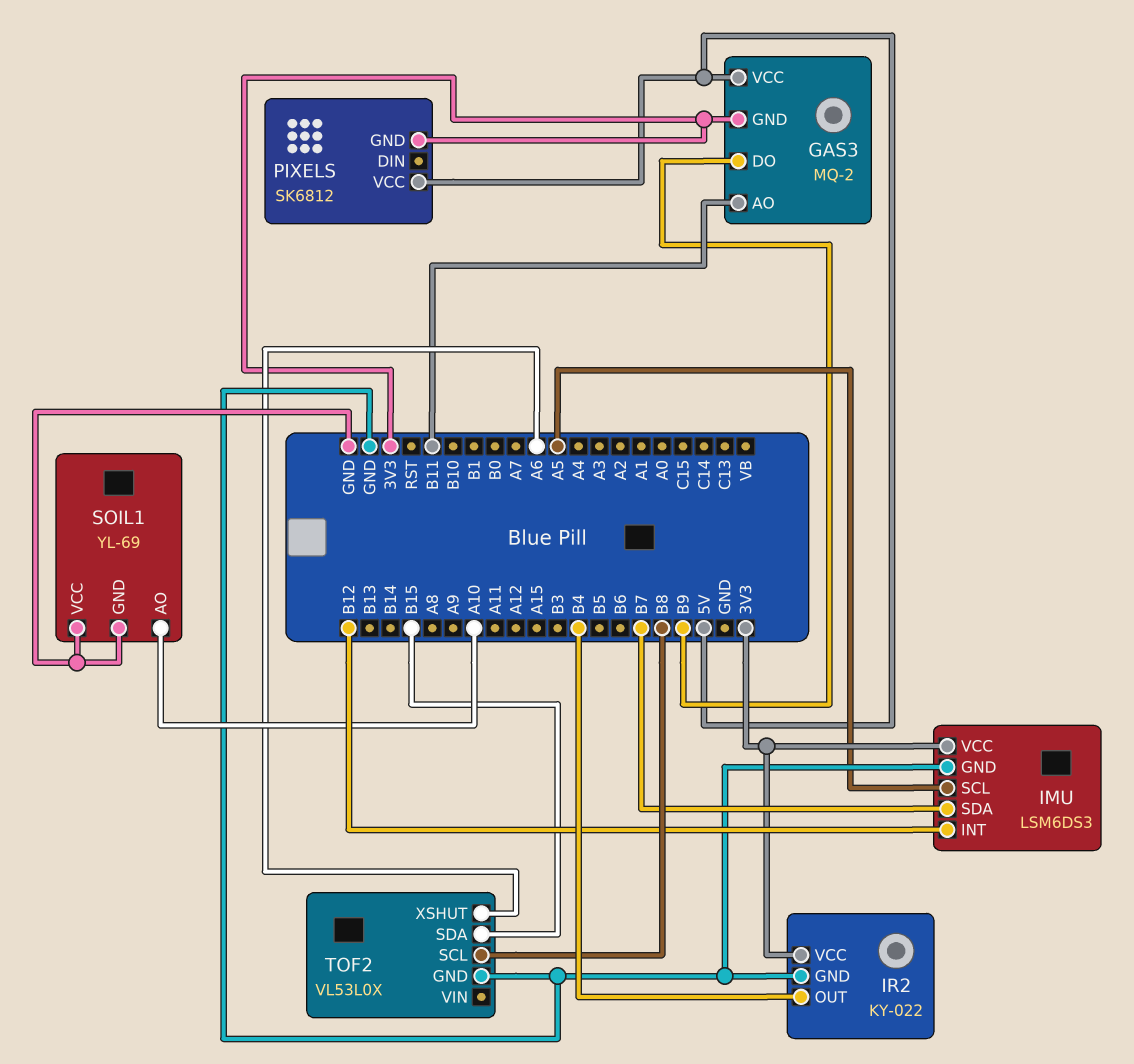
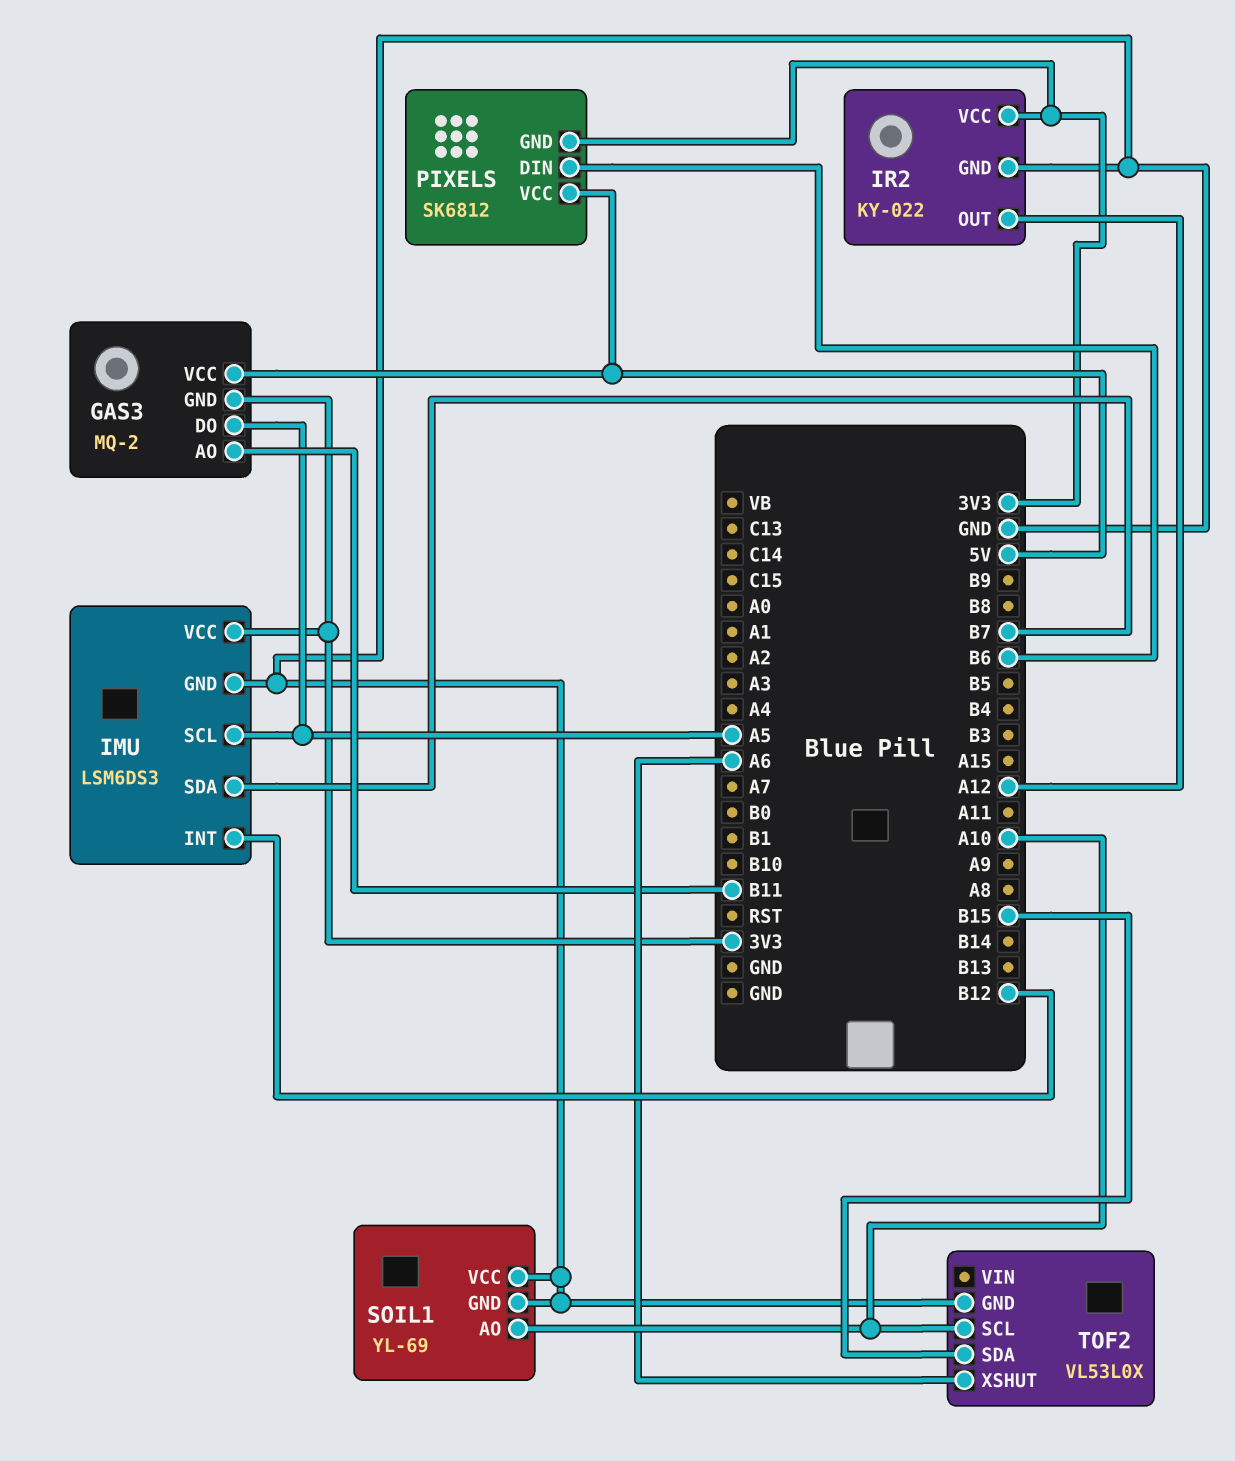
GAS3 pin DO: B9 -> A5
IR2 pin OUT: B4 -> A12
PIXELS pin DIN: none -> B6
TOF2 pin SCL: B8 -> A10

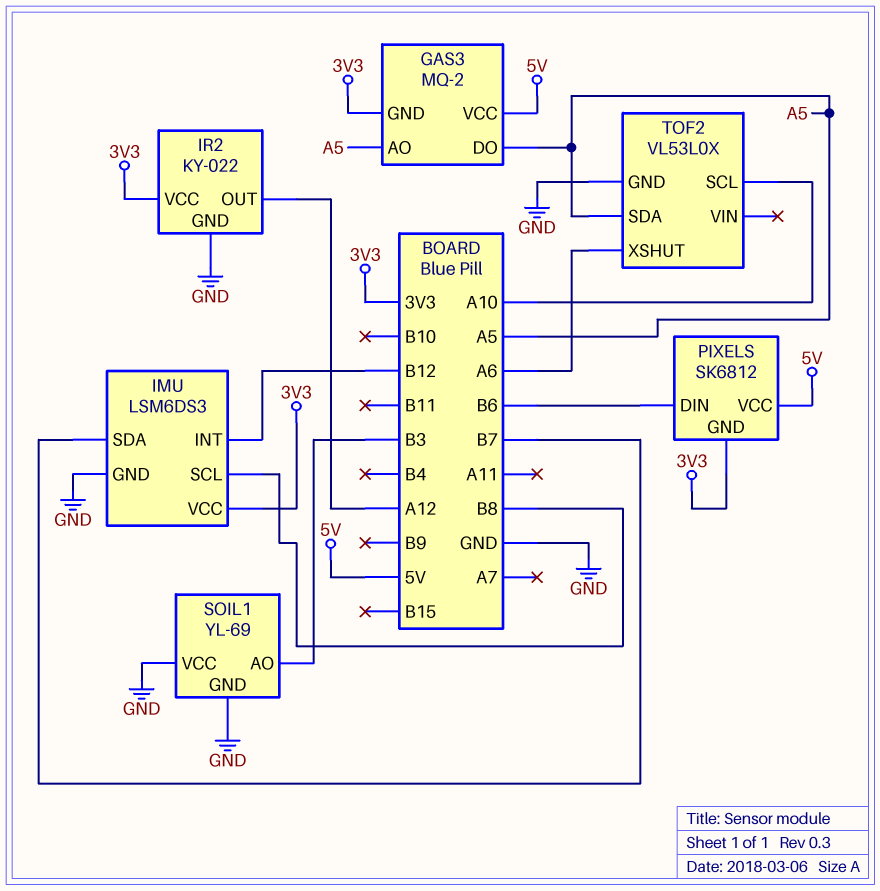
GAS3 pin AO: B11 -> A5
IMU pin SCL: A5 -> B8
SOIL1 pin AO: A10 -> B3
TOF2 pin SDA: B15 -> A5

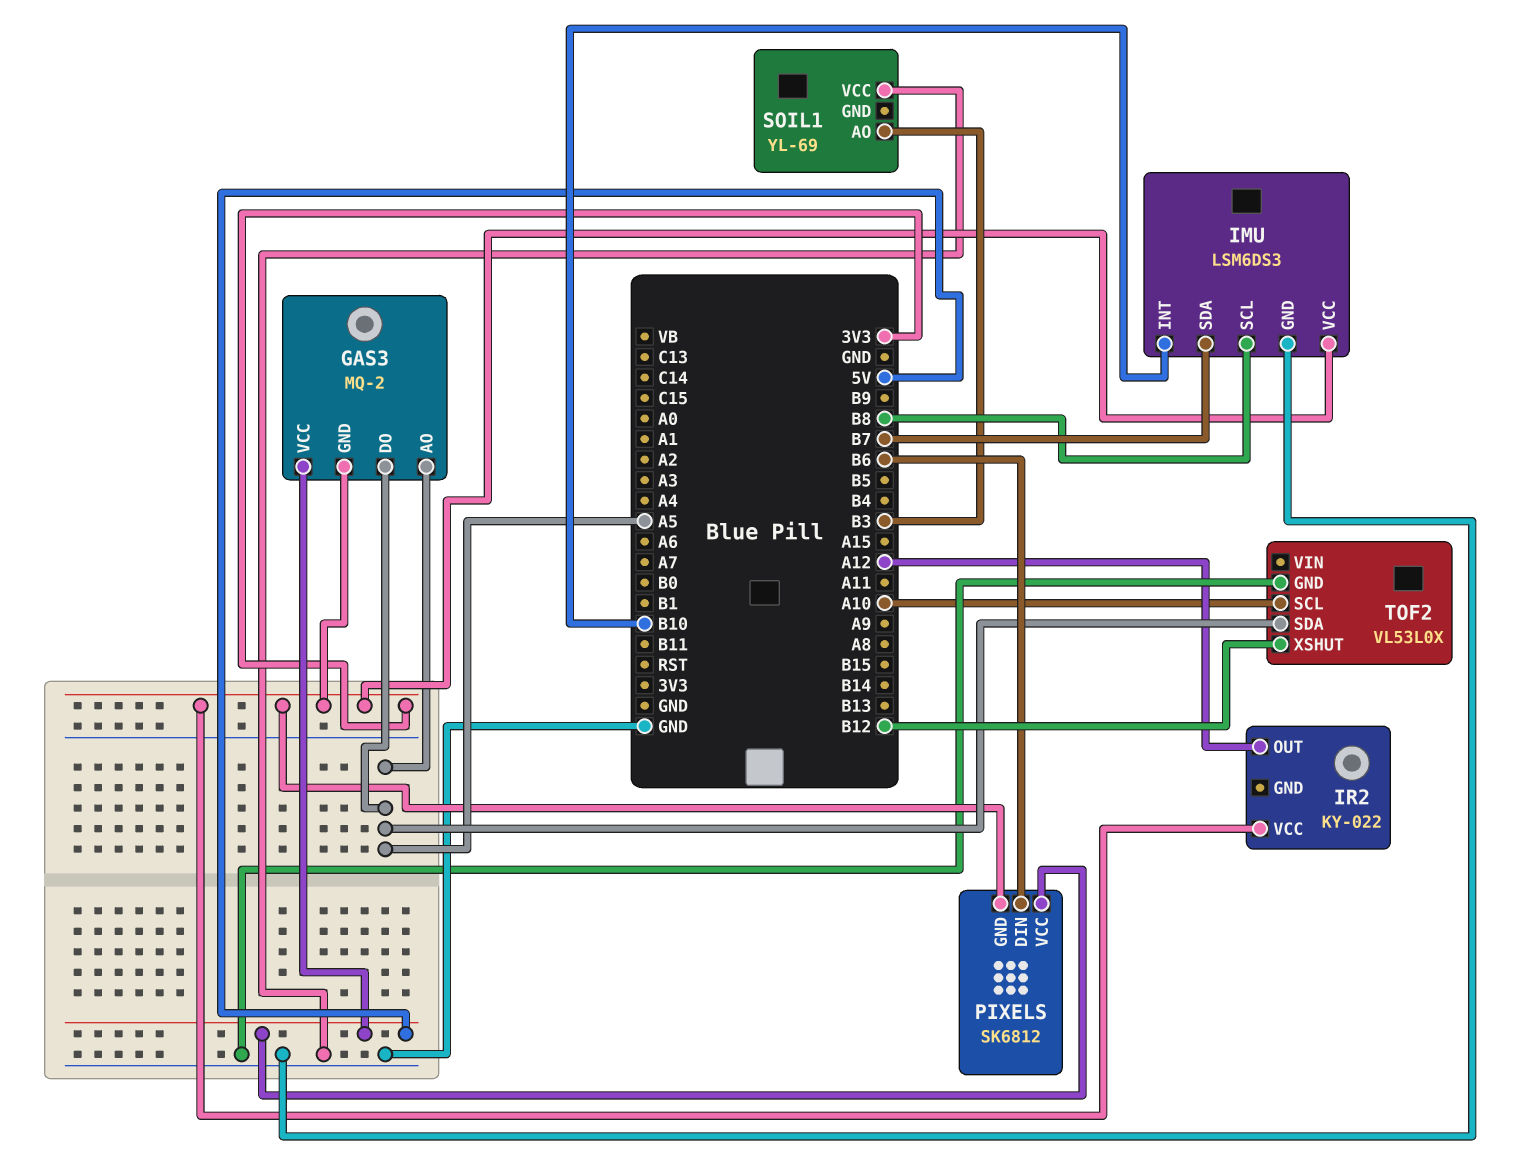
IMU pin INT: B12 -> B10
IR2 pin GND: GND -> none
SOIL1 pin GND: GND -> none
TOF2 pin XSHUT: A6 -> B12

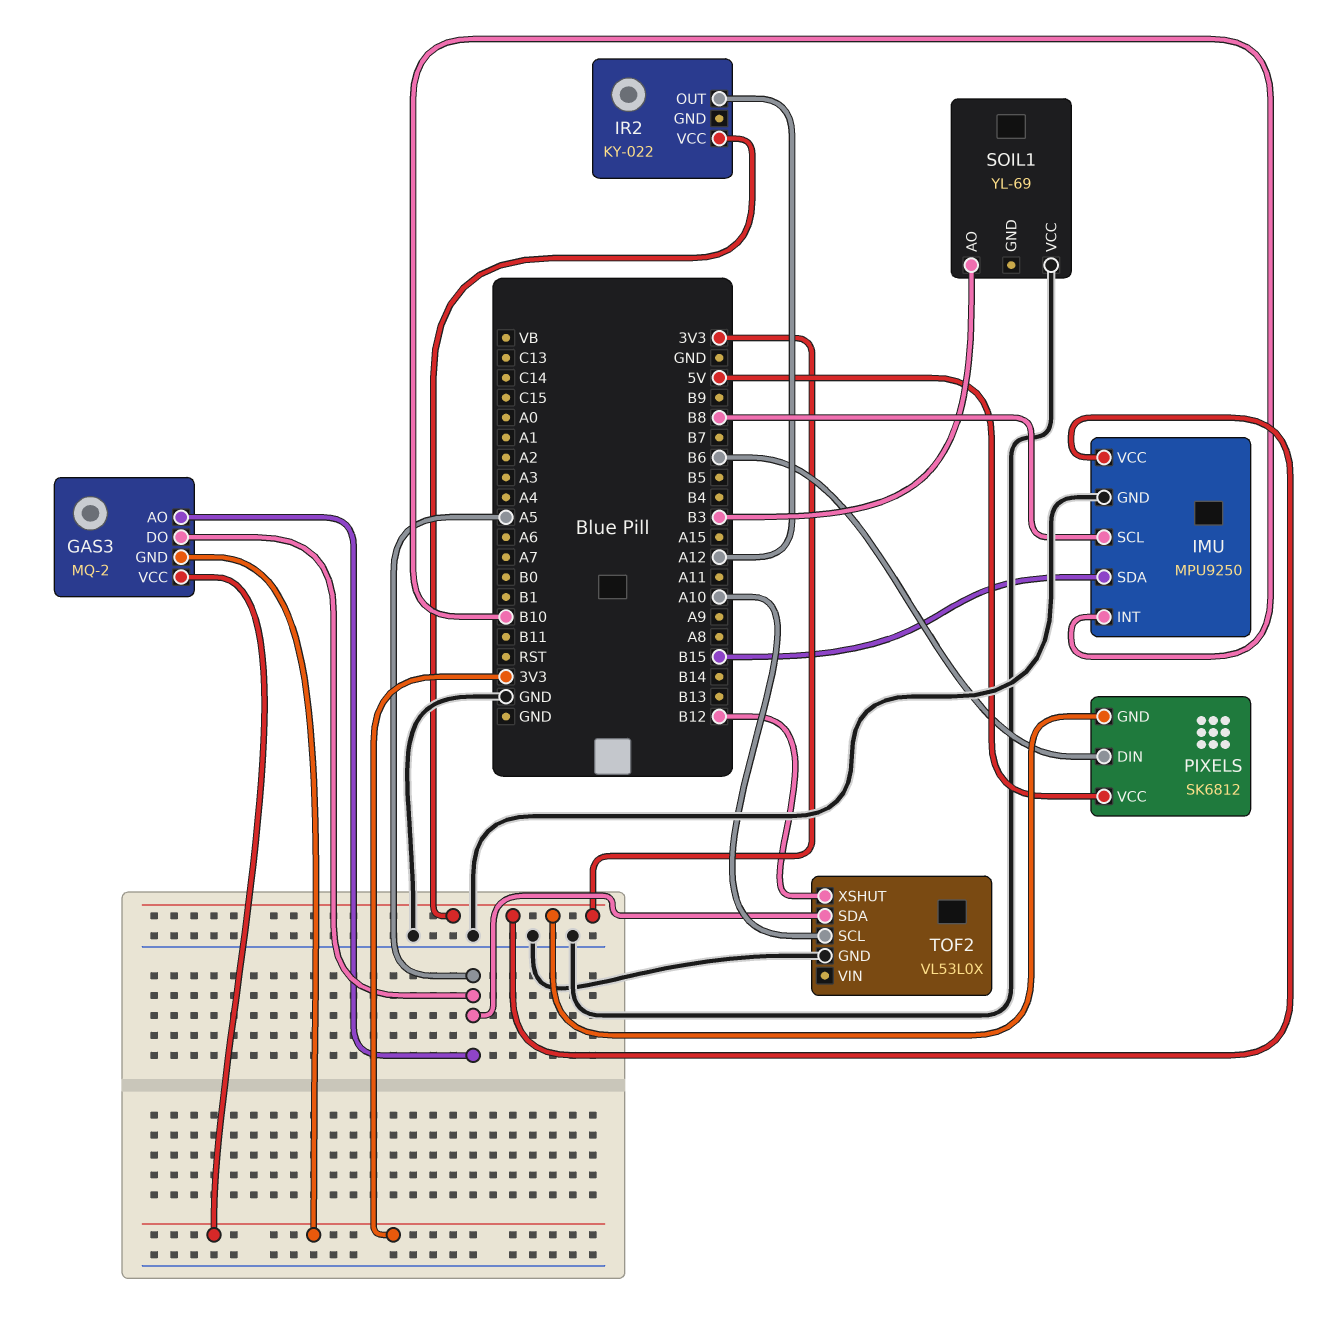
GAS3 pin VCC: 5V -> 3V3
IMU: LSM6DS3 -> MPU9250
IMU pin SDA: B7 -> B15

